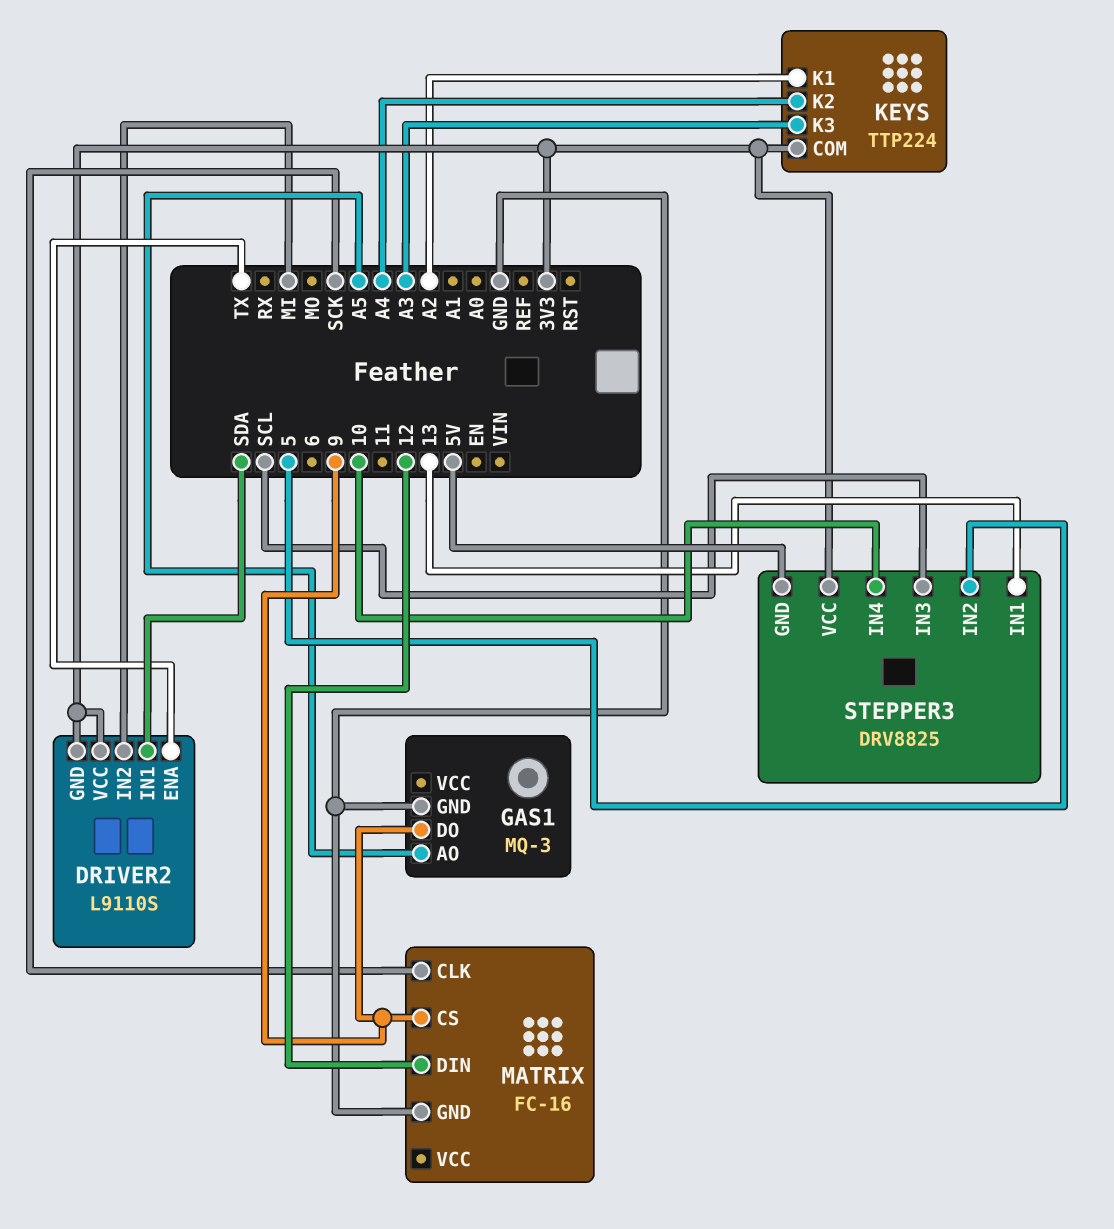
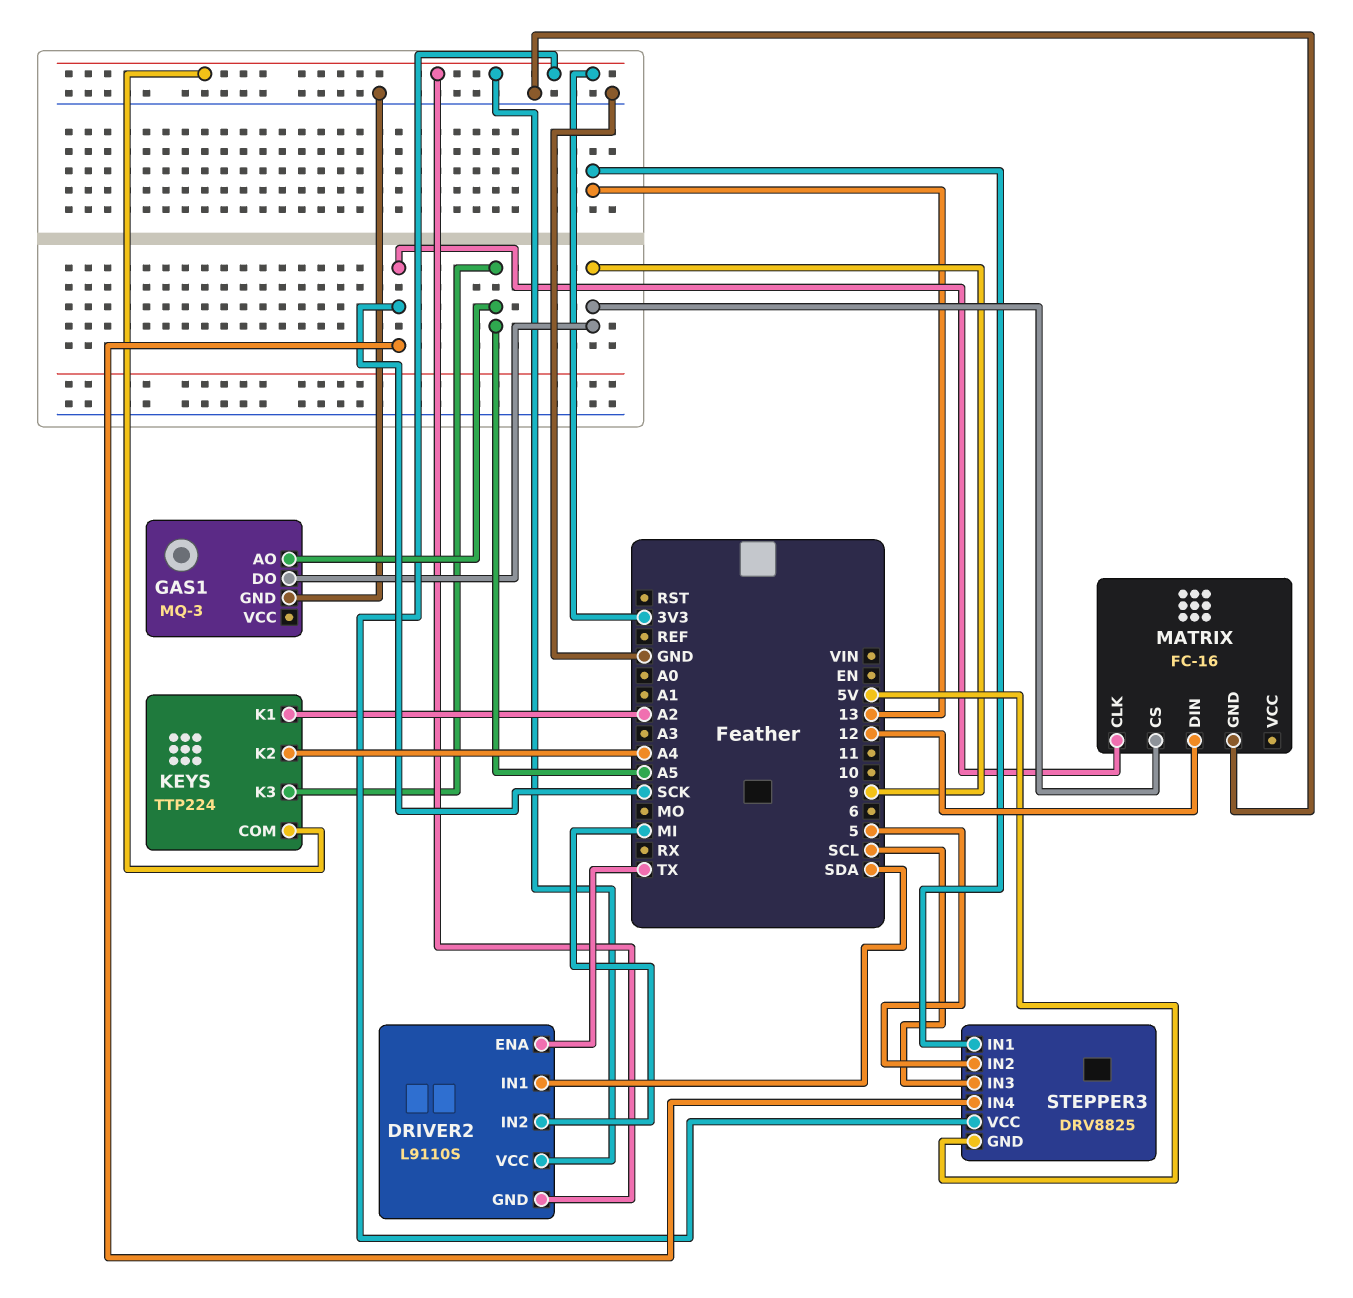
KEYS pin K3: A3 -> A5
STEPPER3 pin IN4: 10 -> SCK

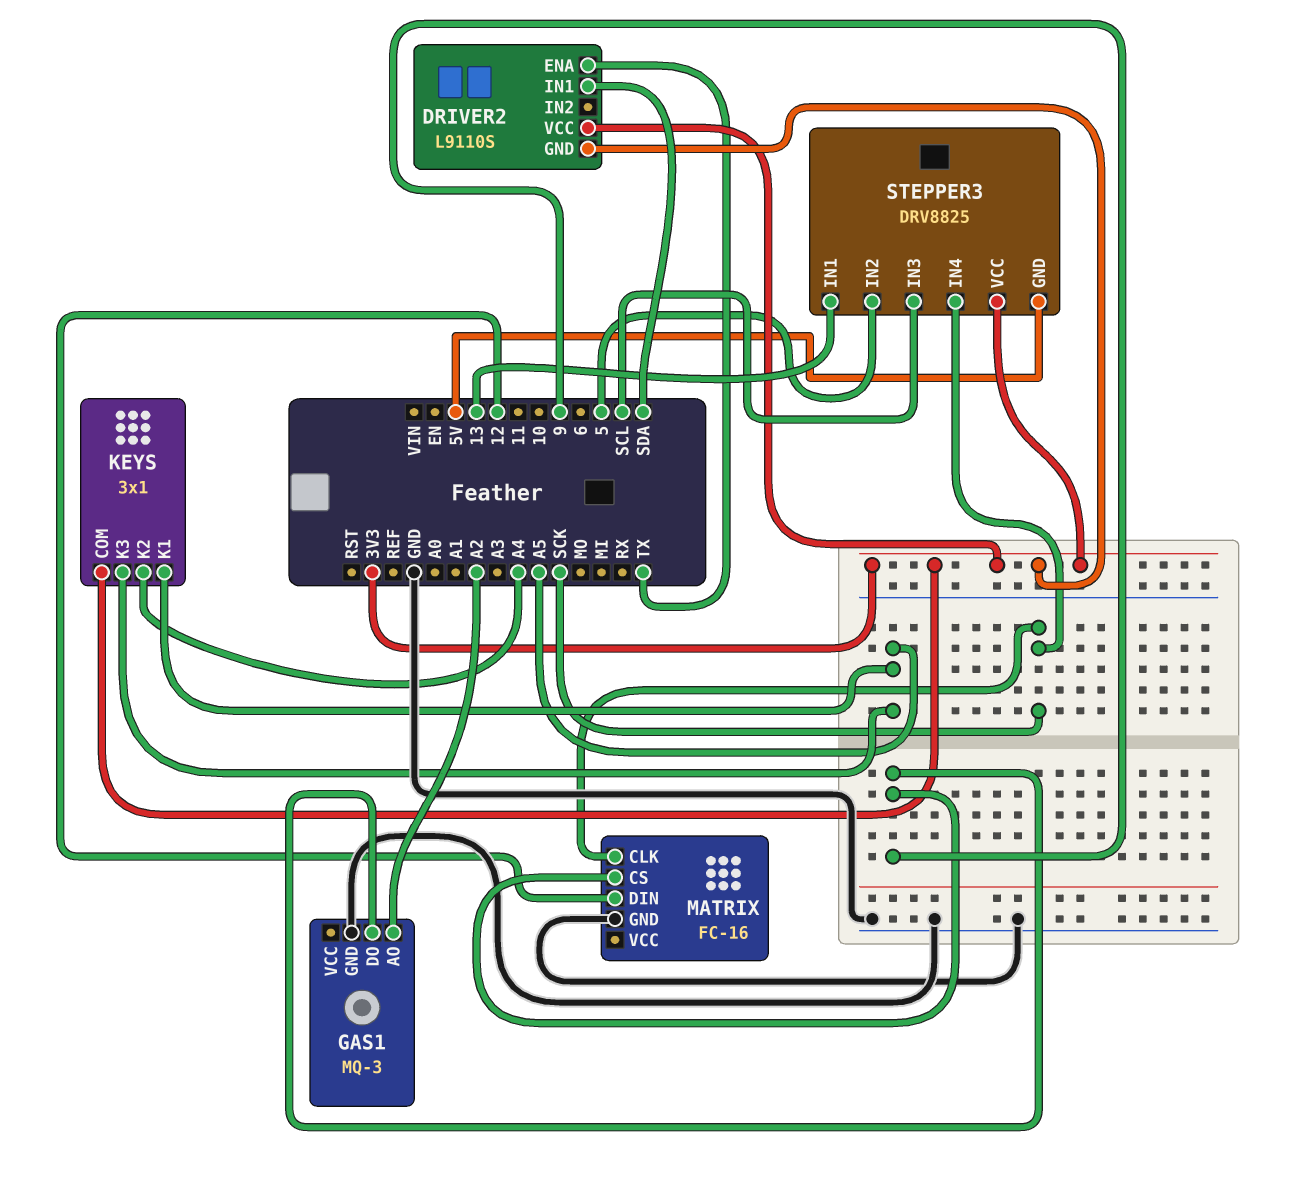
DRIVER2 pin IN2: MI -> none
GAS1 pin AO: A5 -> A2
KEYS: TTP224 -> 3x1
KEYS pin K1: A2 -> A5

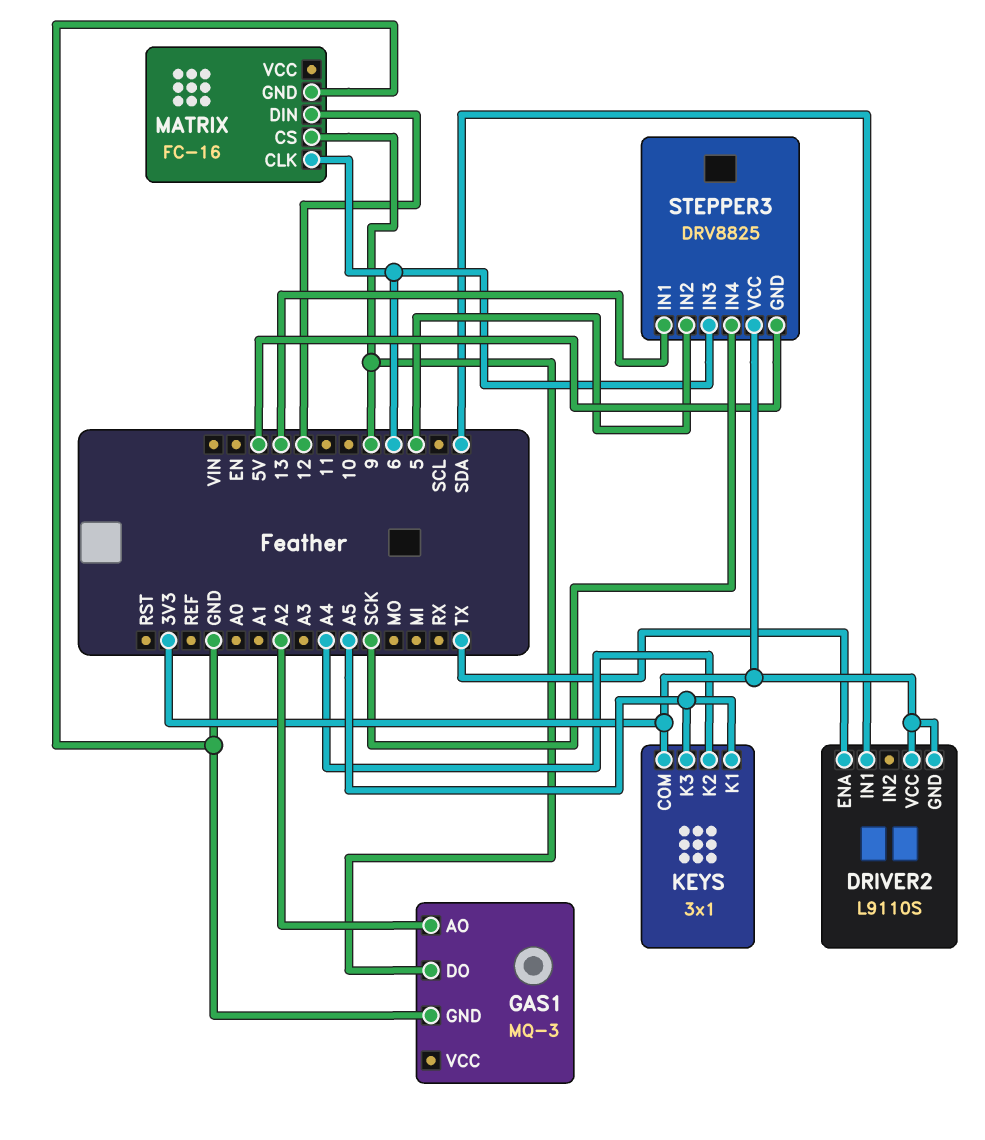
MATRIX pin CLK: SCK -> 6
STEPPER3 pin IN3: SCL -> 6

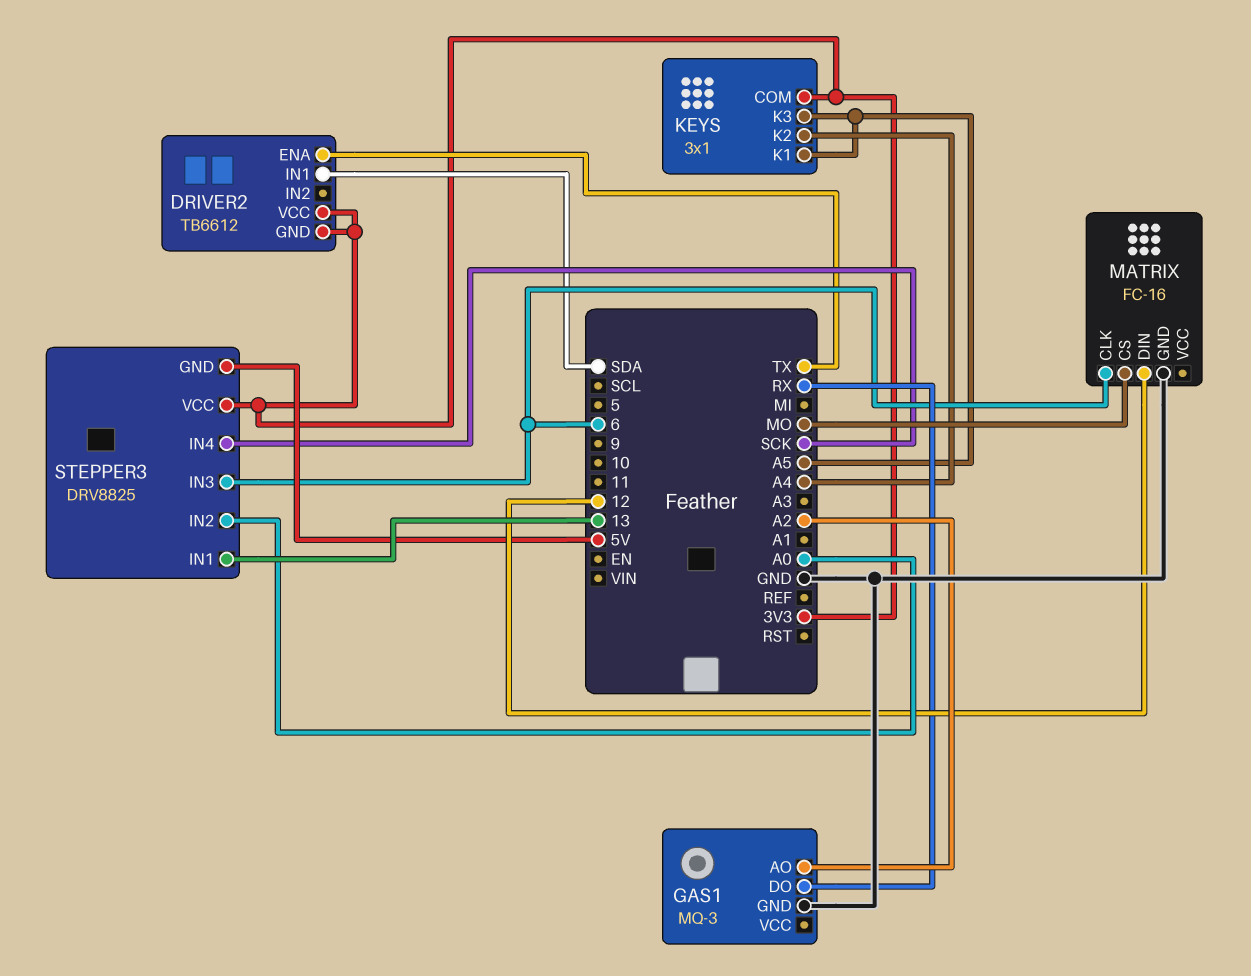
DRIVER2: L9110S -> TB6612
GAS1 pin DO: 9 -> RX
MATRIX pin CS: 9 -> MO
STEPPER3 pin IN2: 5 -> A0

